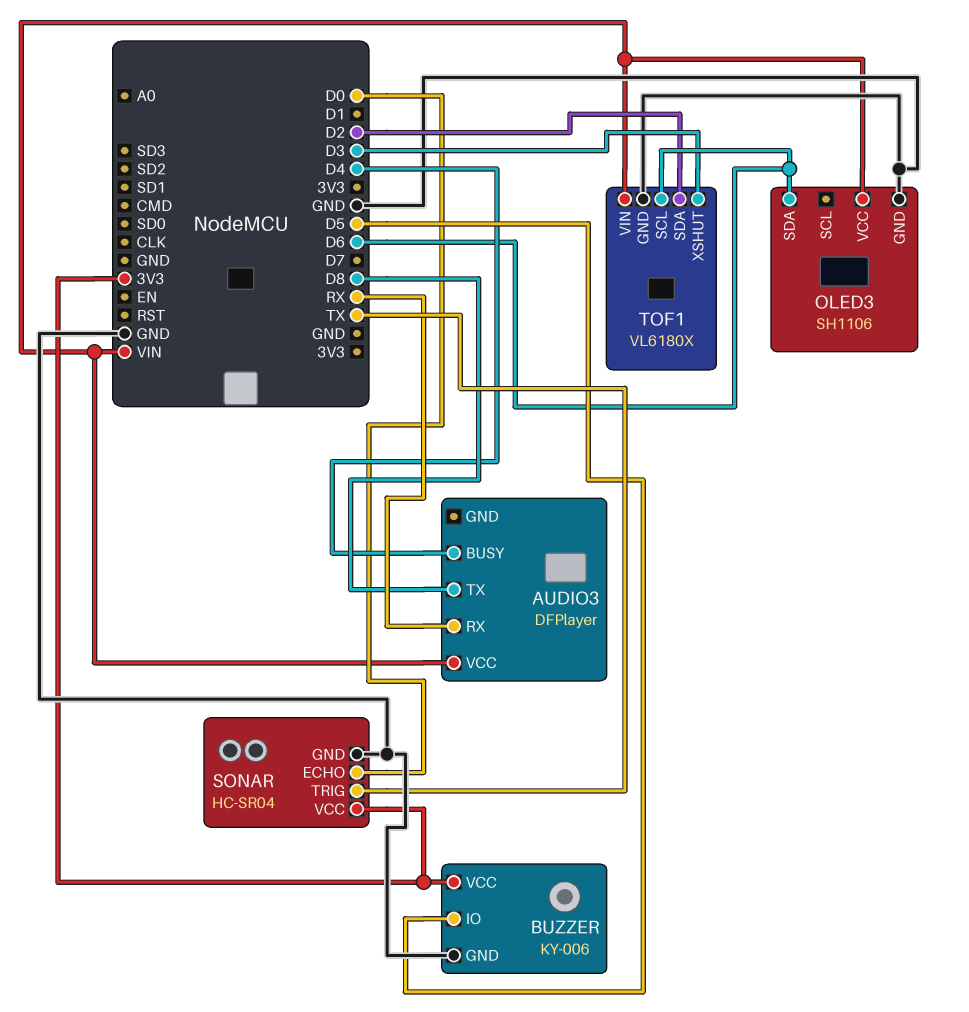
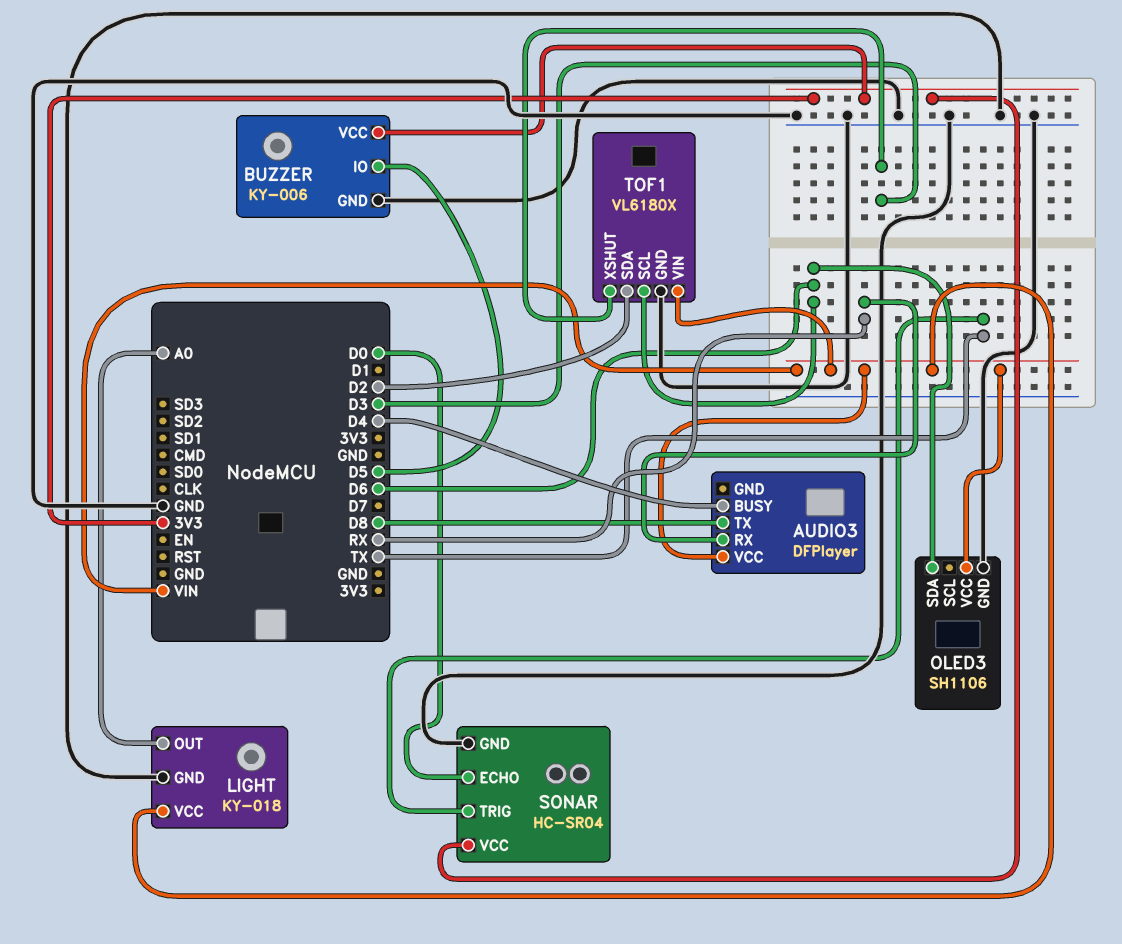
LIGHT: none -> KY-018
LIGHT pin GND: none -> GND
LIGHT pin OUT: none -> A0
LIGHT pin VCC: none -> VIN

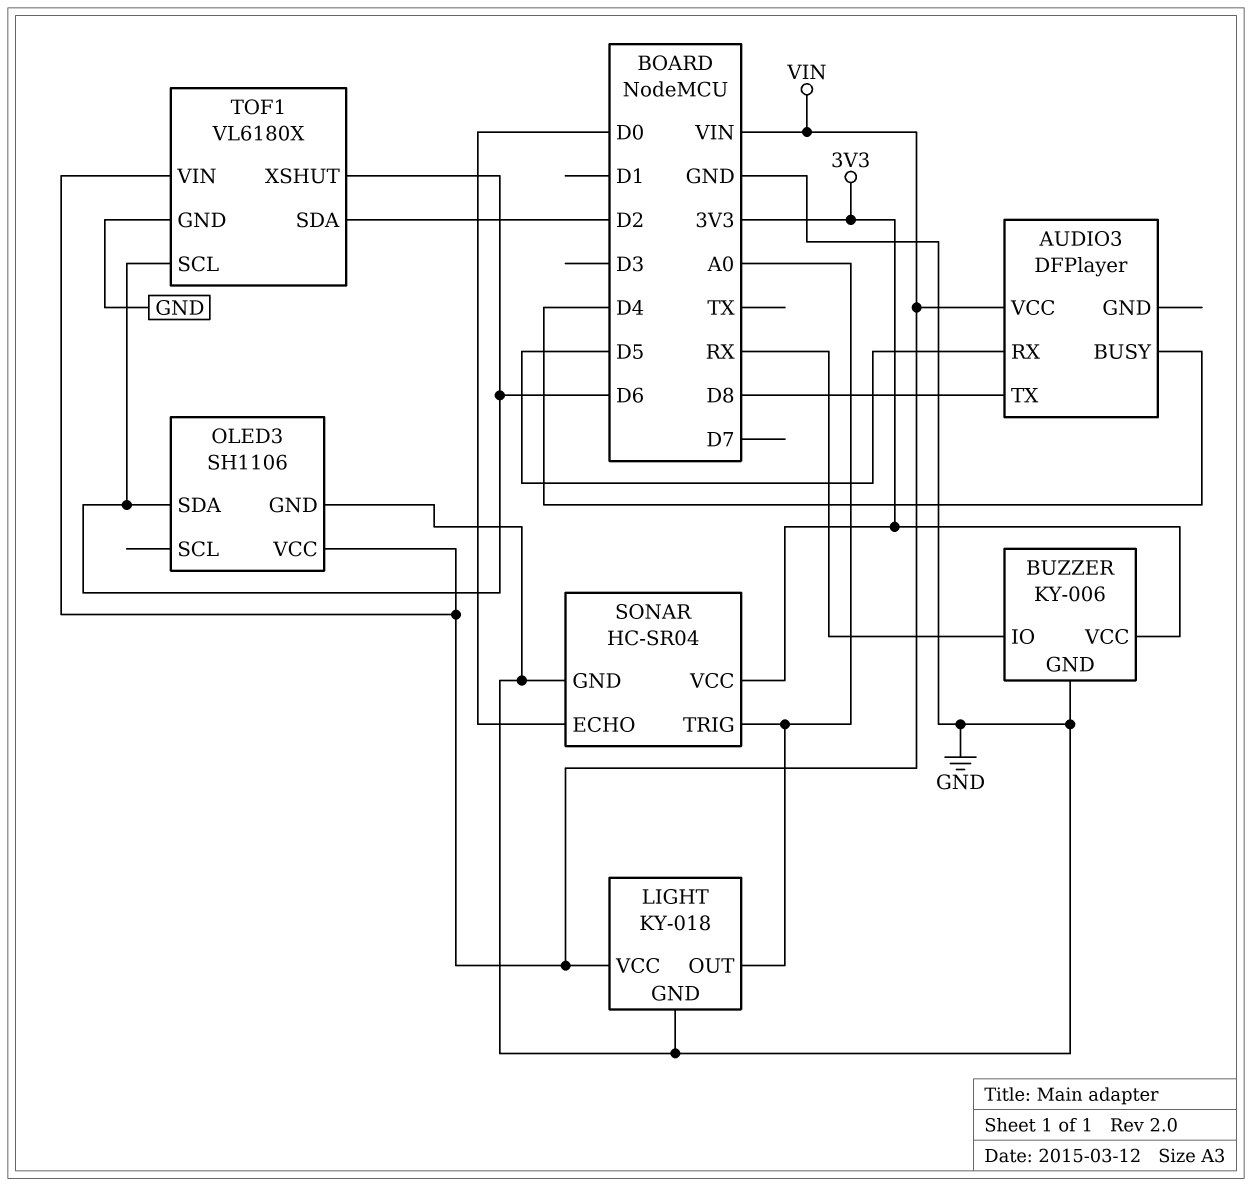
AUDIO3 pin RX: RX -> D5
BUZZER pin IO: D5 -> RX
SONAR pin TRIG: TX -> A0
TOF1 pin XSHUT: D3 -> D6

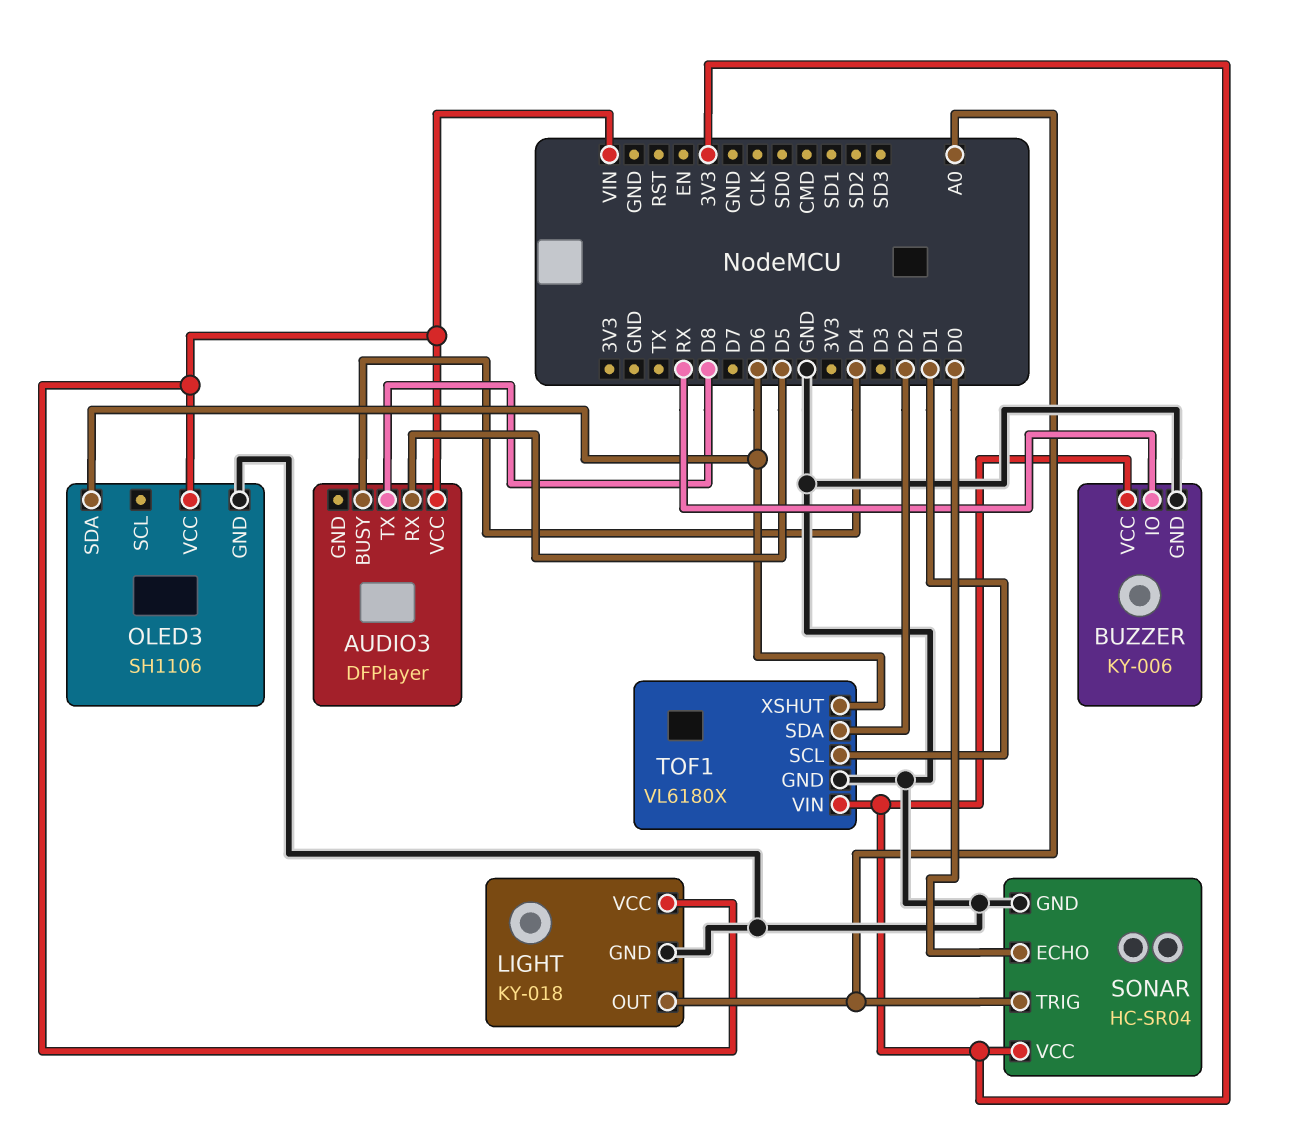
TOF1 pin SCL: D6 -> D1
TOF1 pin VIN: VIN -> 3V3

